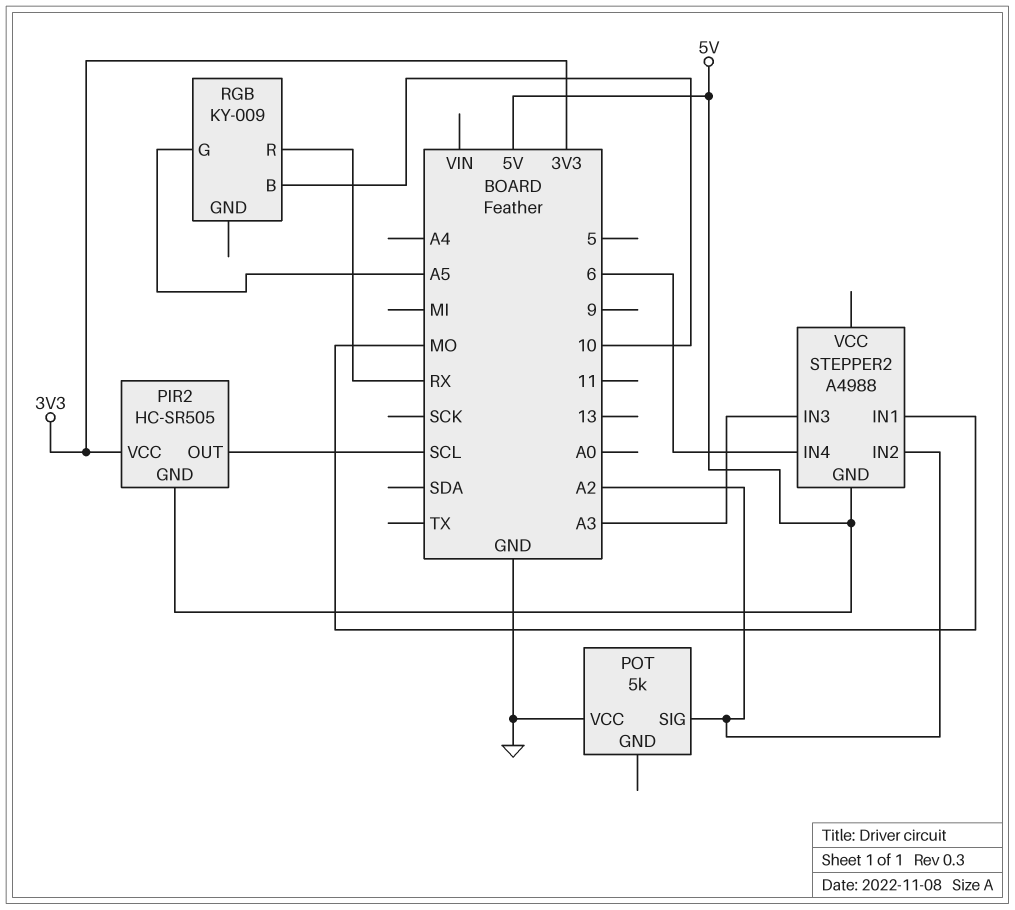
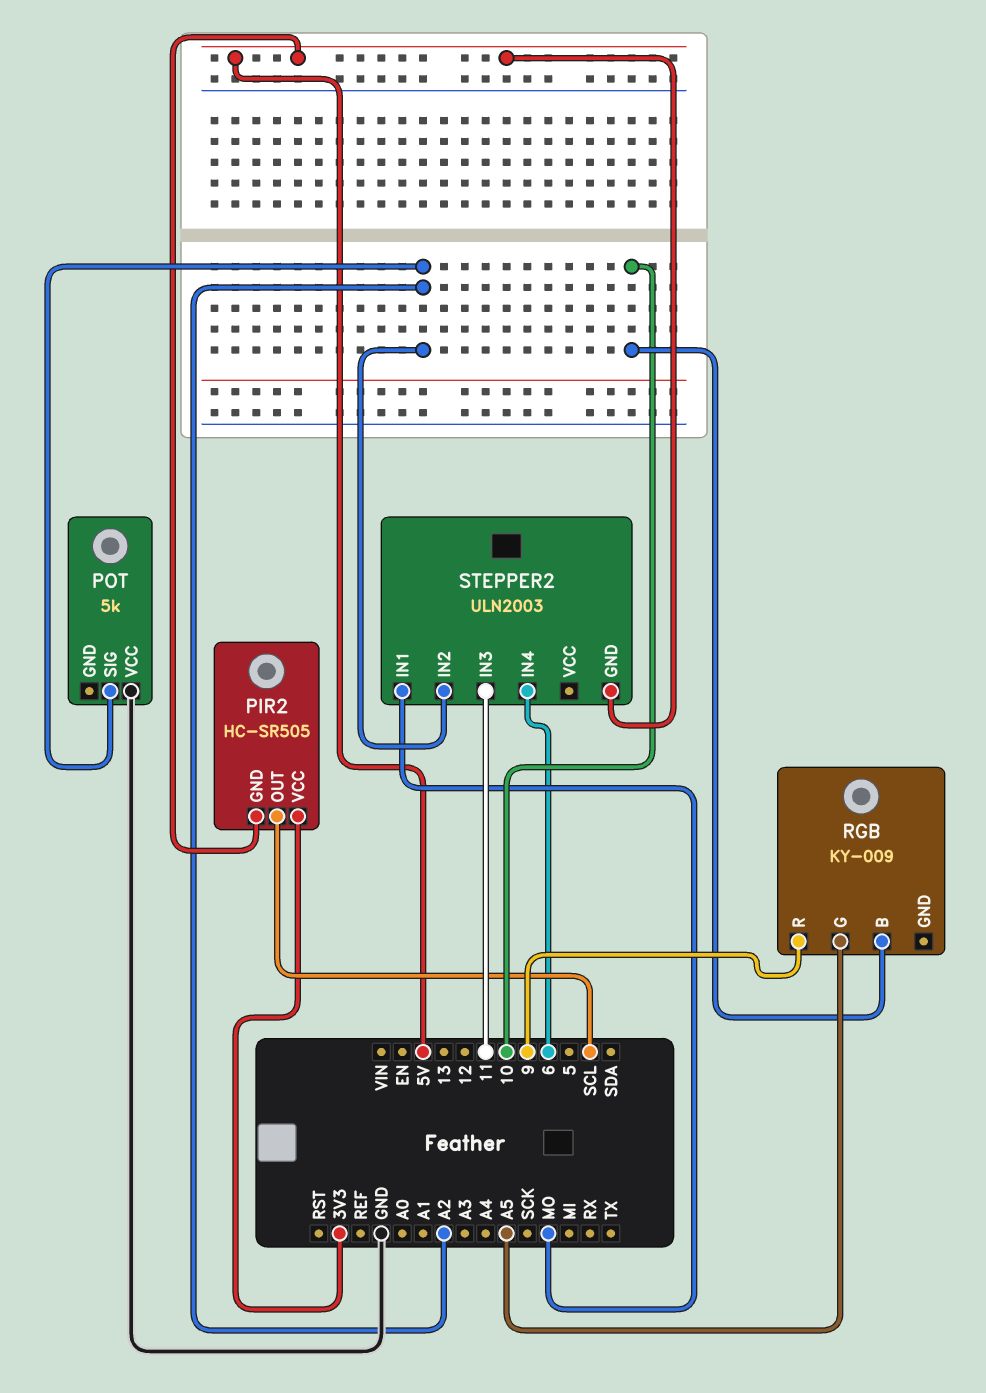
RGB pin R: RX -> 9
STEPPER2: A4988 -> ULN2003
STEPPER2 pin IN3: A3 -> 11

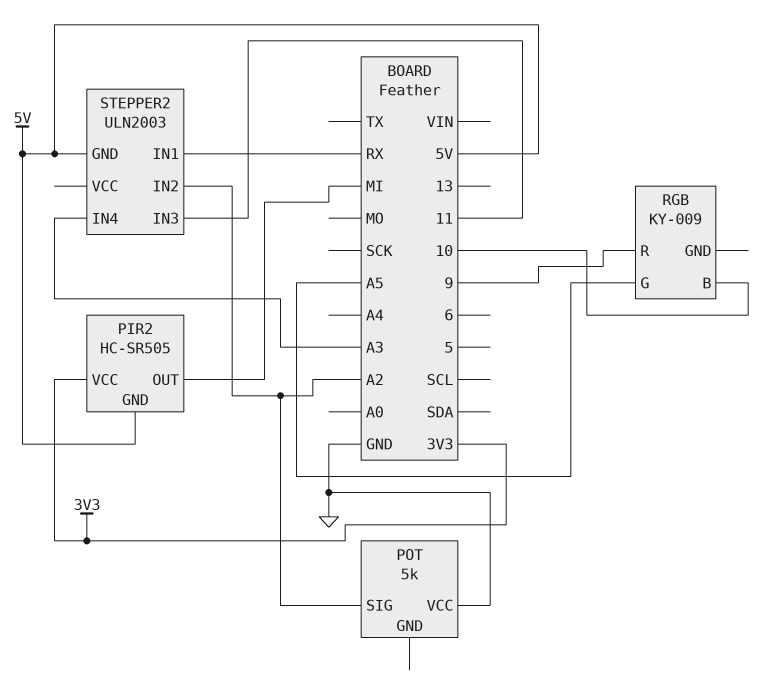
PIR2 pin OUT: SCL -> MI
STEPPER2 pin IN1: MO -> RX
STEPPER2 pin IN4: 6 -> A3

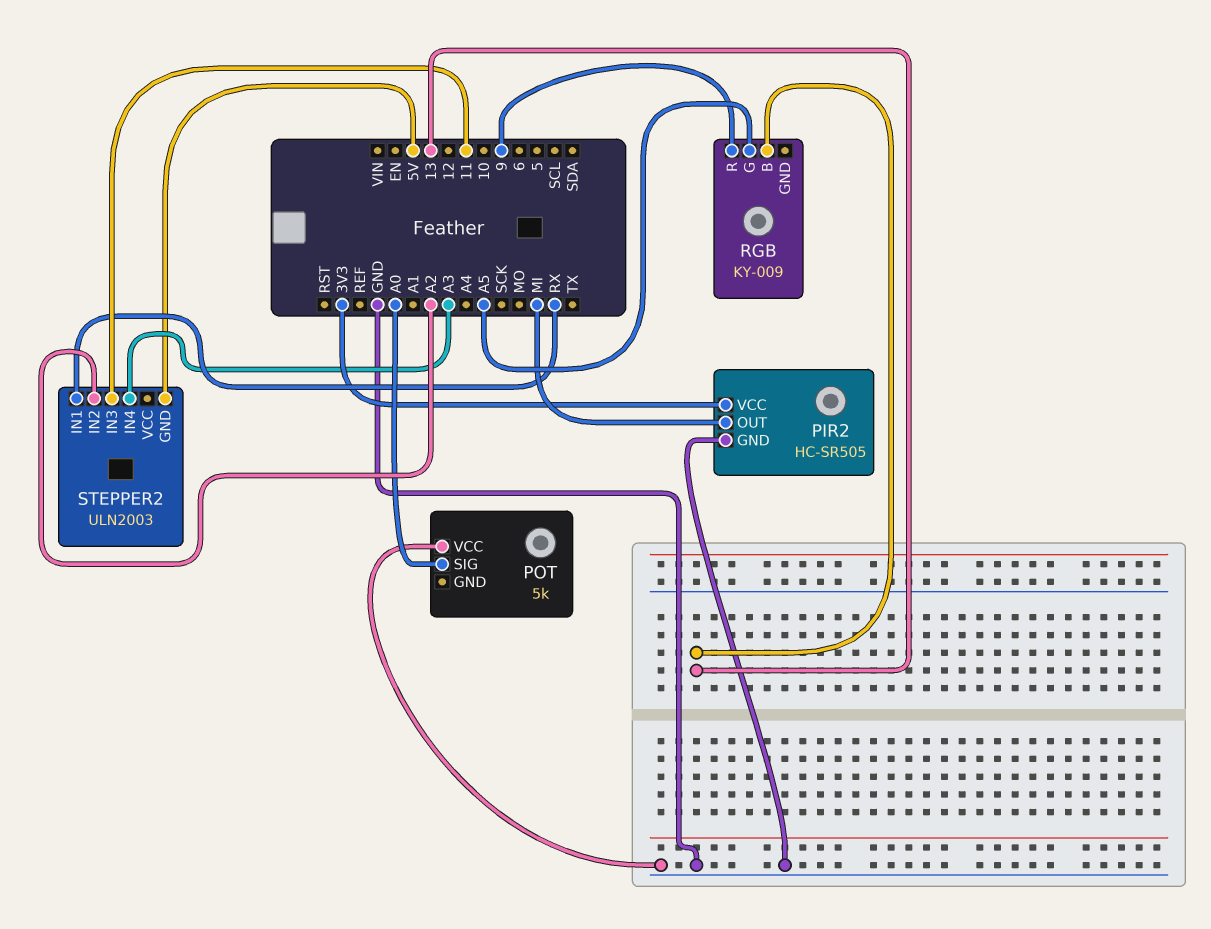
PIR2 pin GND: 5V -> GND
POT pin SIG: A2 -> A0
RGB pin B: 10 -> 13

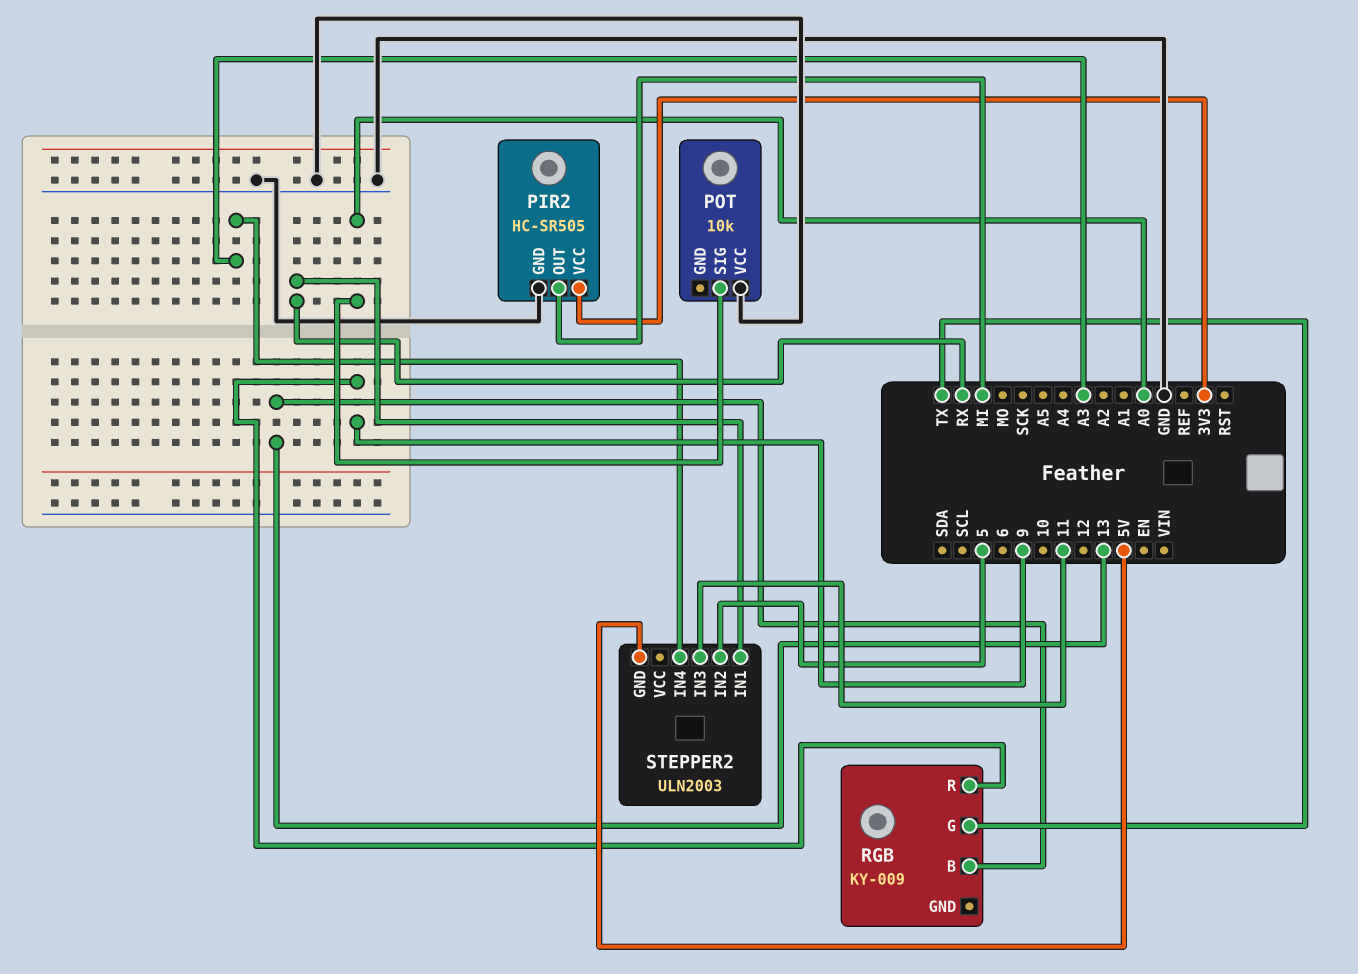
POT: 5k -> 10k
RGB pin G: A5 -> TX
STEPPER2 pin IN2: A2 -> 5

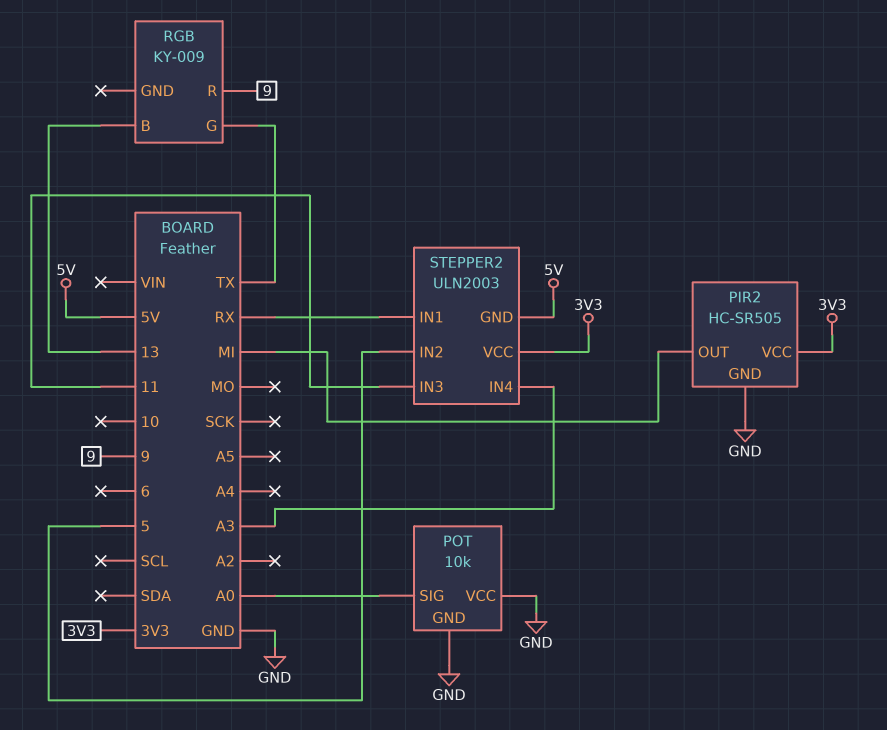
POT pin GND: none -> GND
STEPPER2 pin VCC: none -> 3V3

